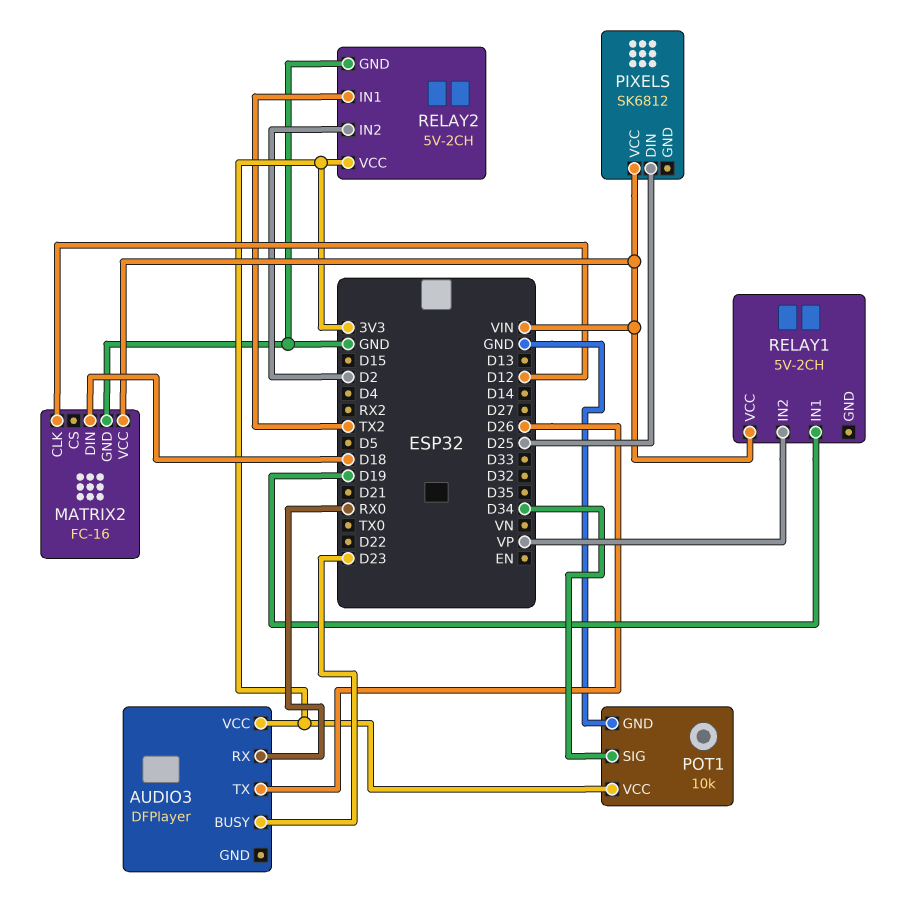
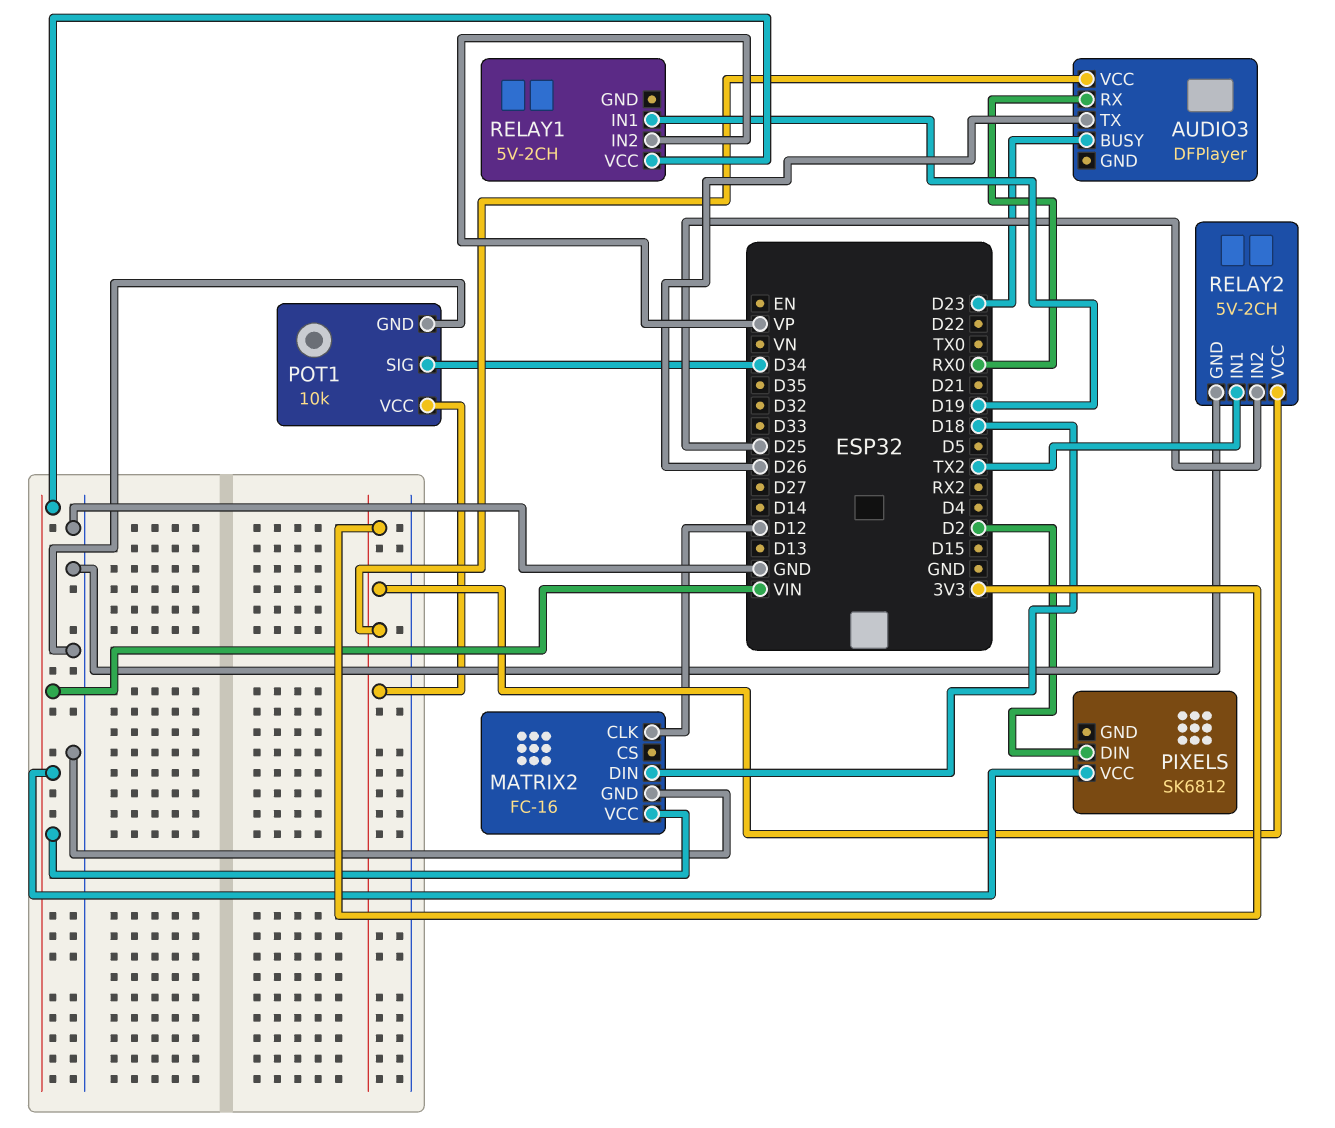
PIXELS pin DIN: D25 -> D2
RELAY2 pin IN2: D2 -> D25

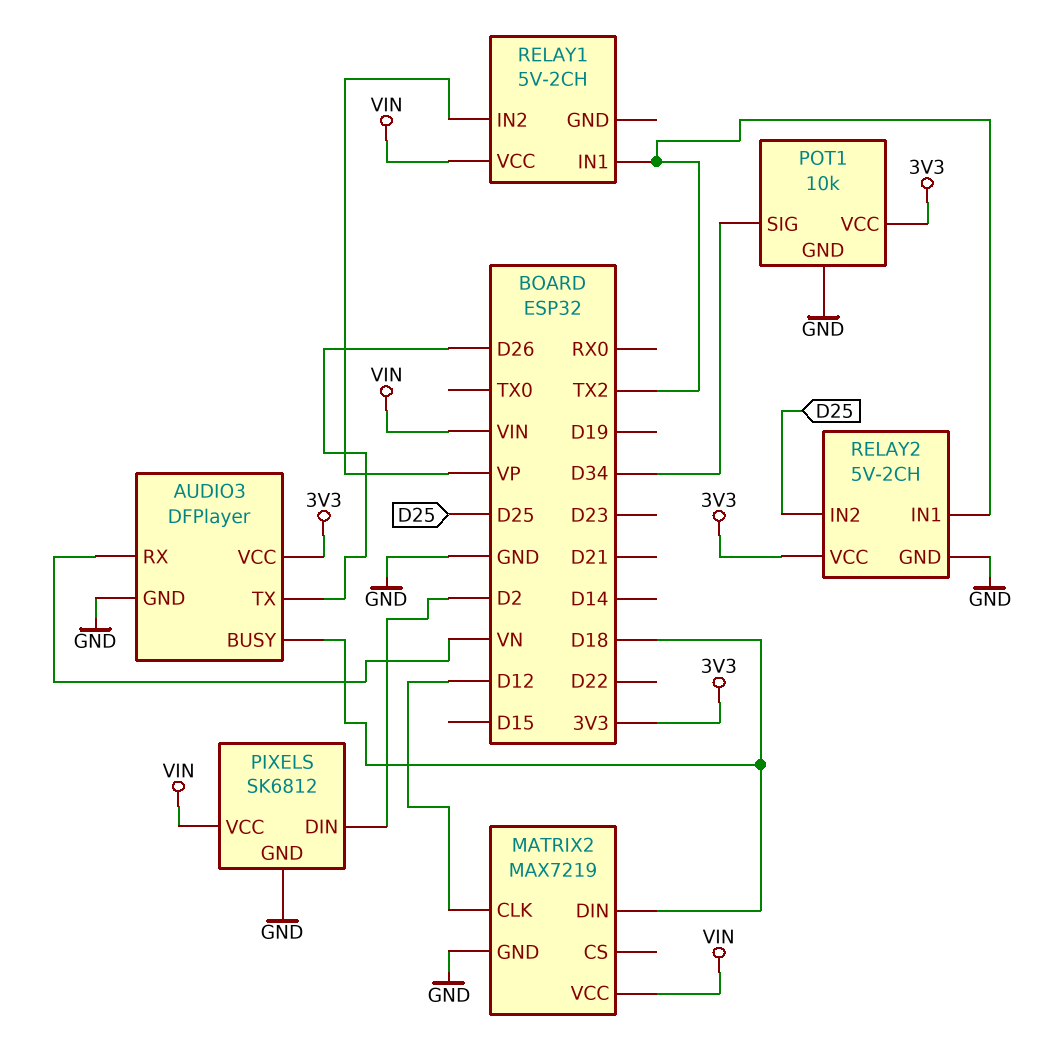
AUDIO3 pin BUSY: D23 -> D18
AUDIO3 pin GND: none -> GND
AUDIO3 pin RX: RX0 -> VN
MATRIX2: FC-16 -> MAX7219
PIXELS pin GND: none -> GND
RELAY1 pin IN1: D19 -> TX2

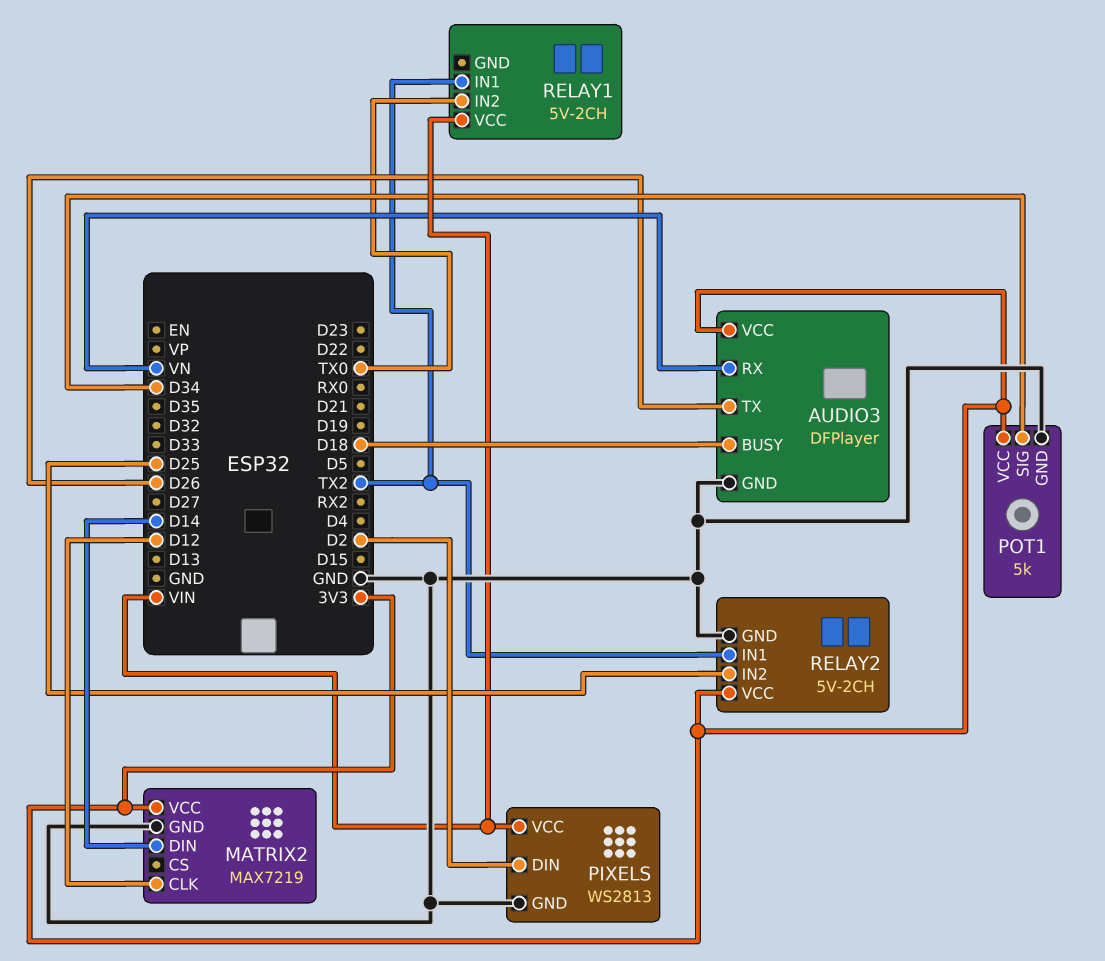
MATRIX2 pin DIN: D18 -> D14
MATRIX2 pin VCC: VIN -> 3V3
PIXELS: SK6812 -> WS2813
POT1: 10k -> 5k
RELAY1 pin IN2: VP -> TX0

